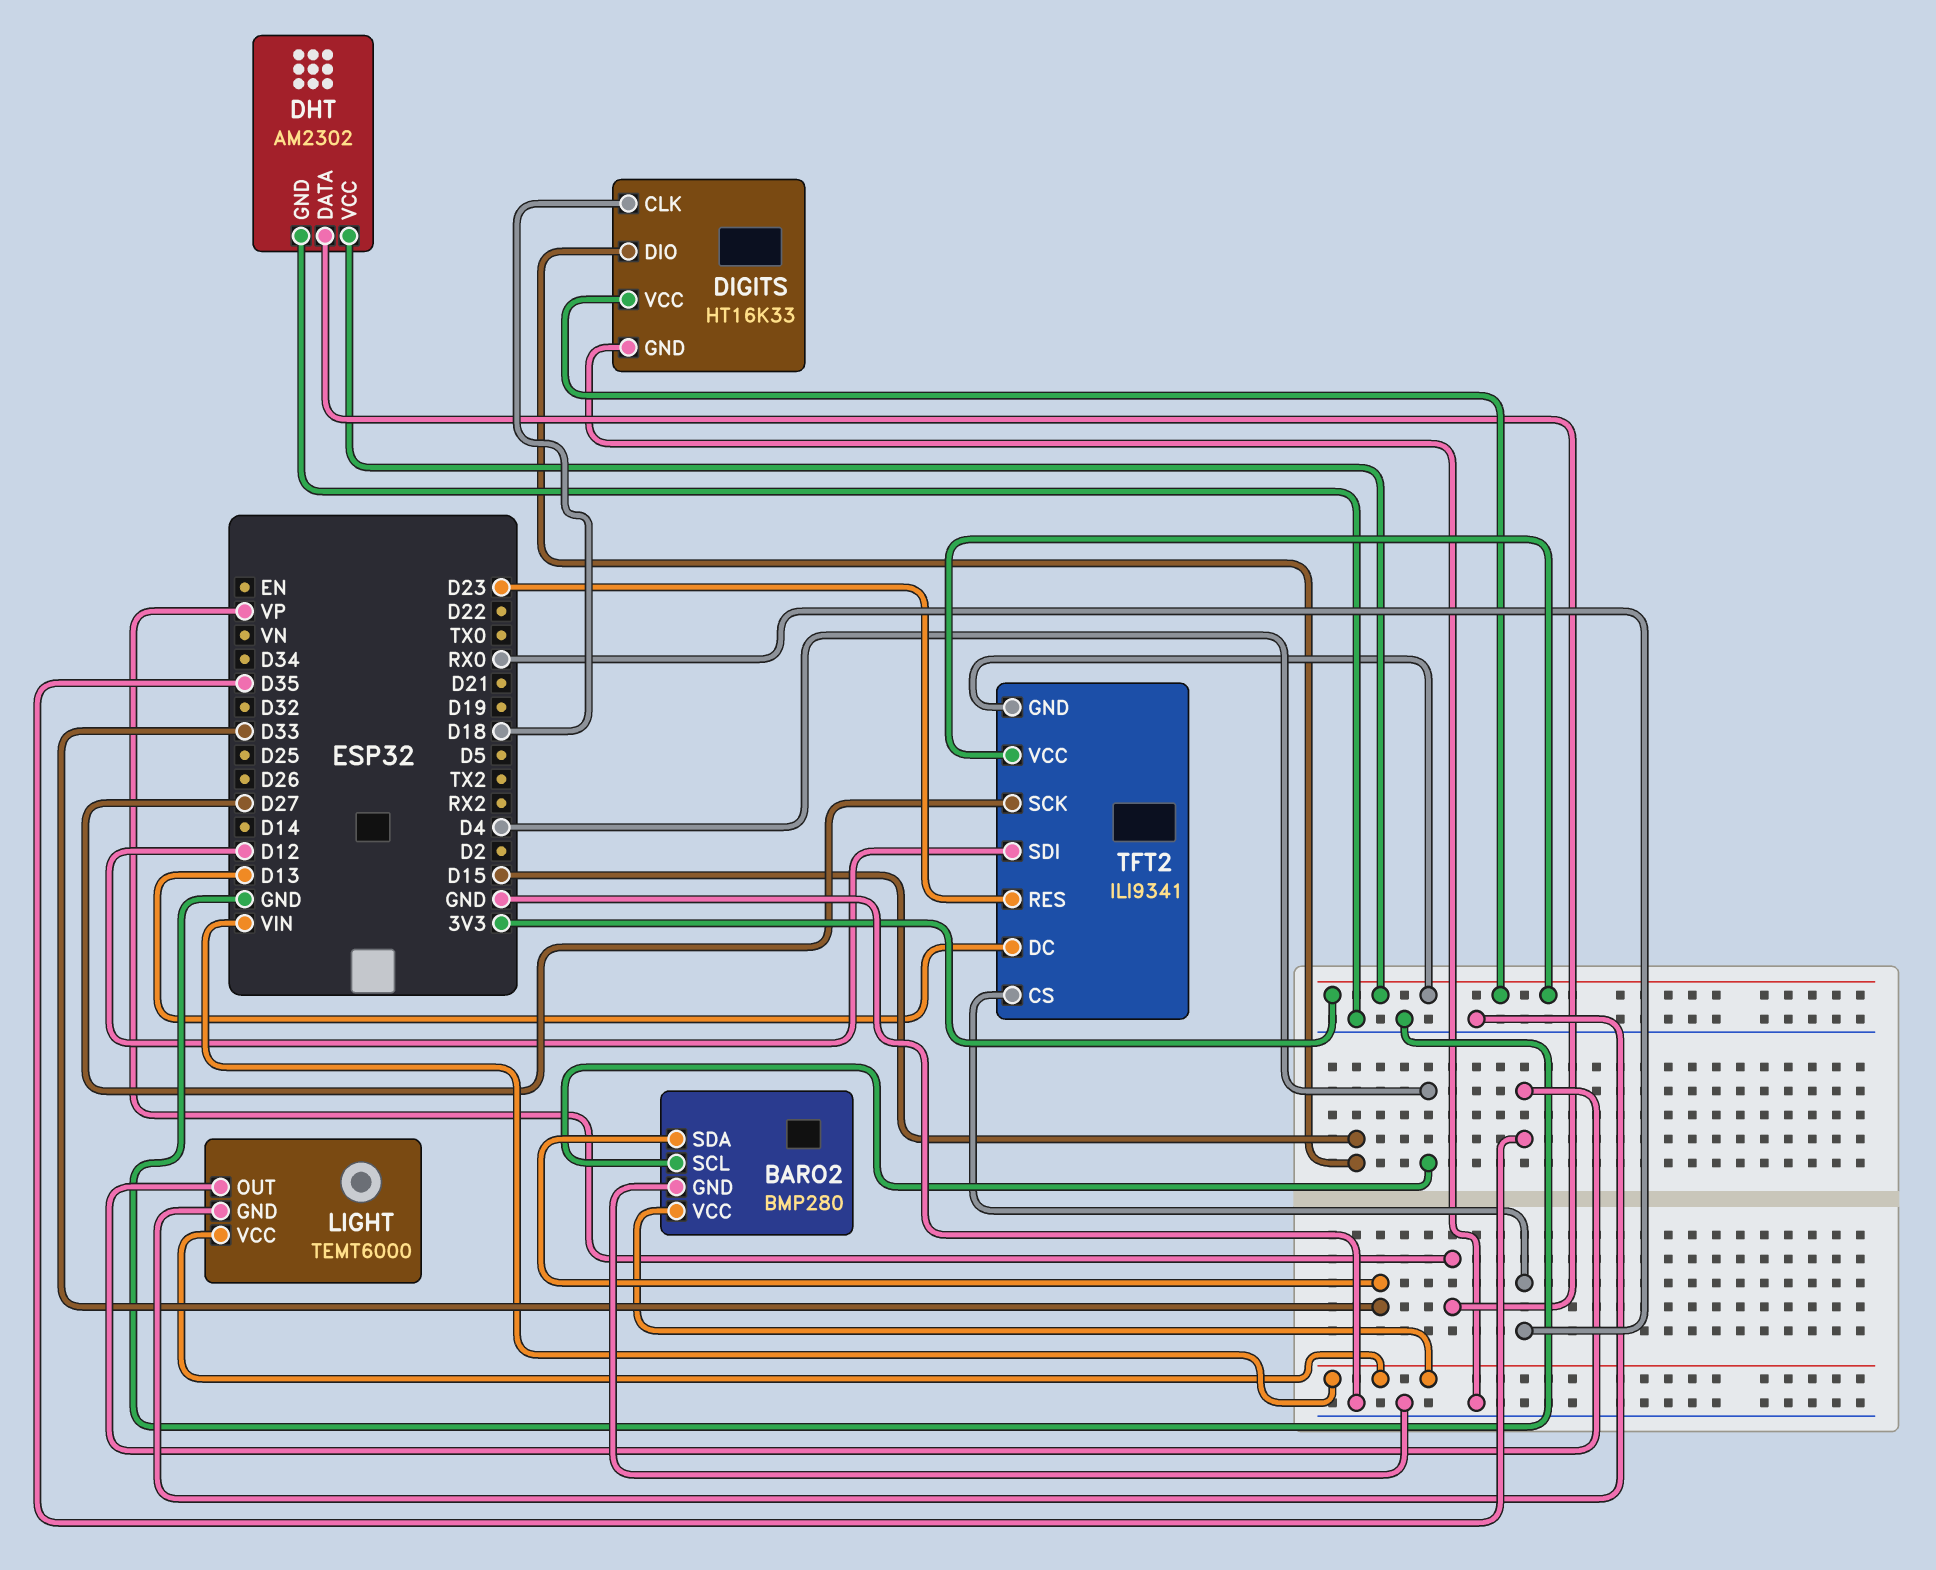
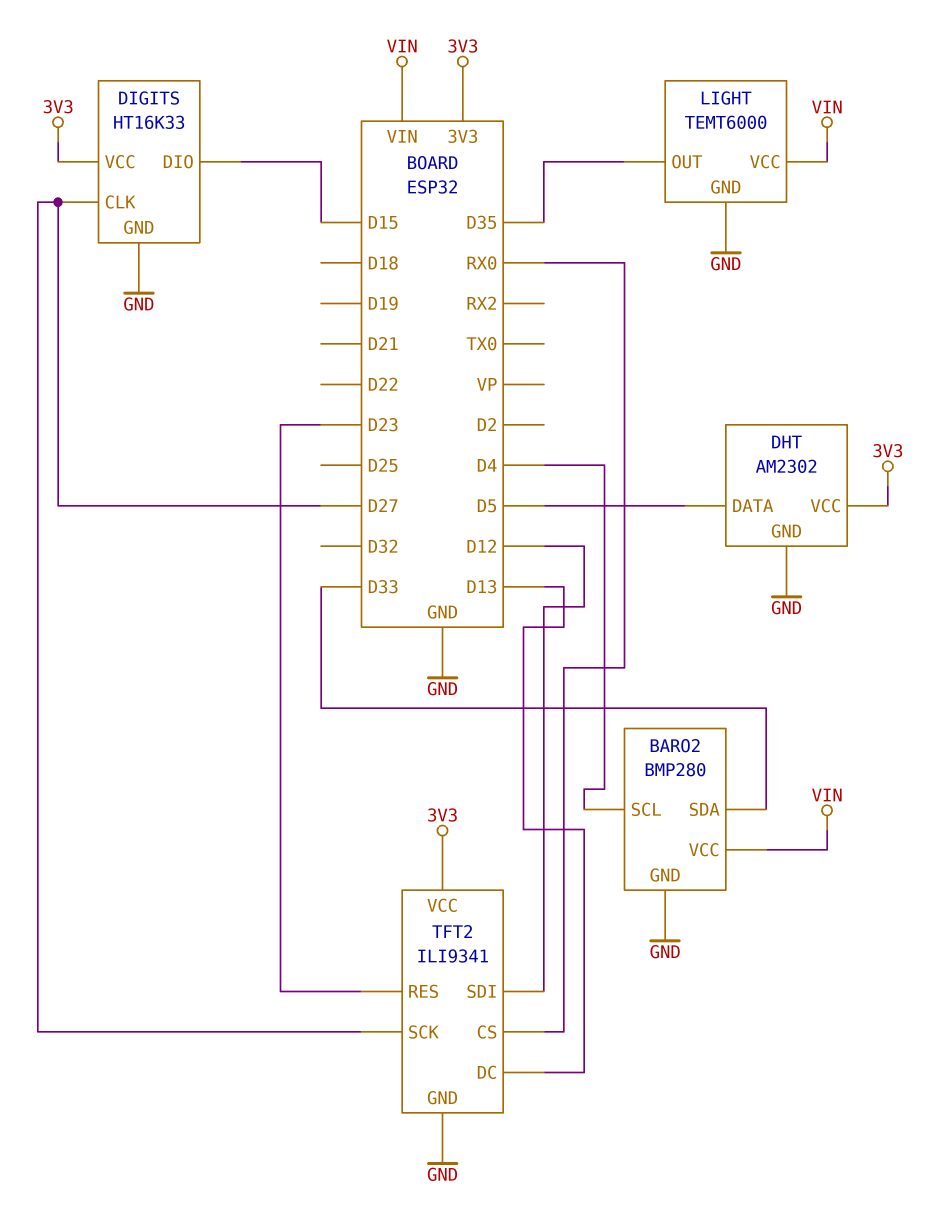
DHT pin DATA: VP -> D5
DIGITS pin CLK: D18 -> D27
TFT2 pin GND: 3V3 -> GND

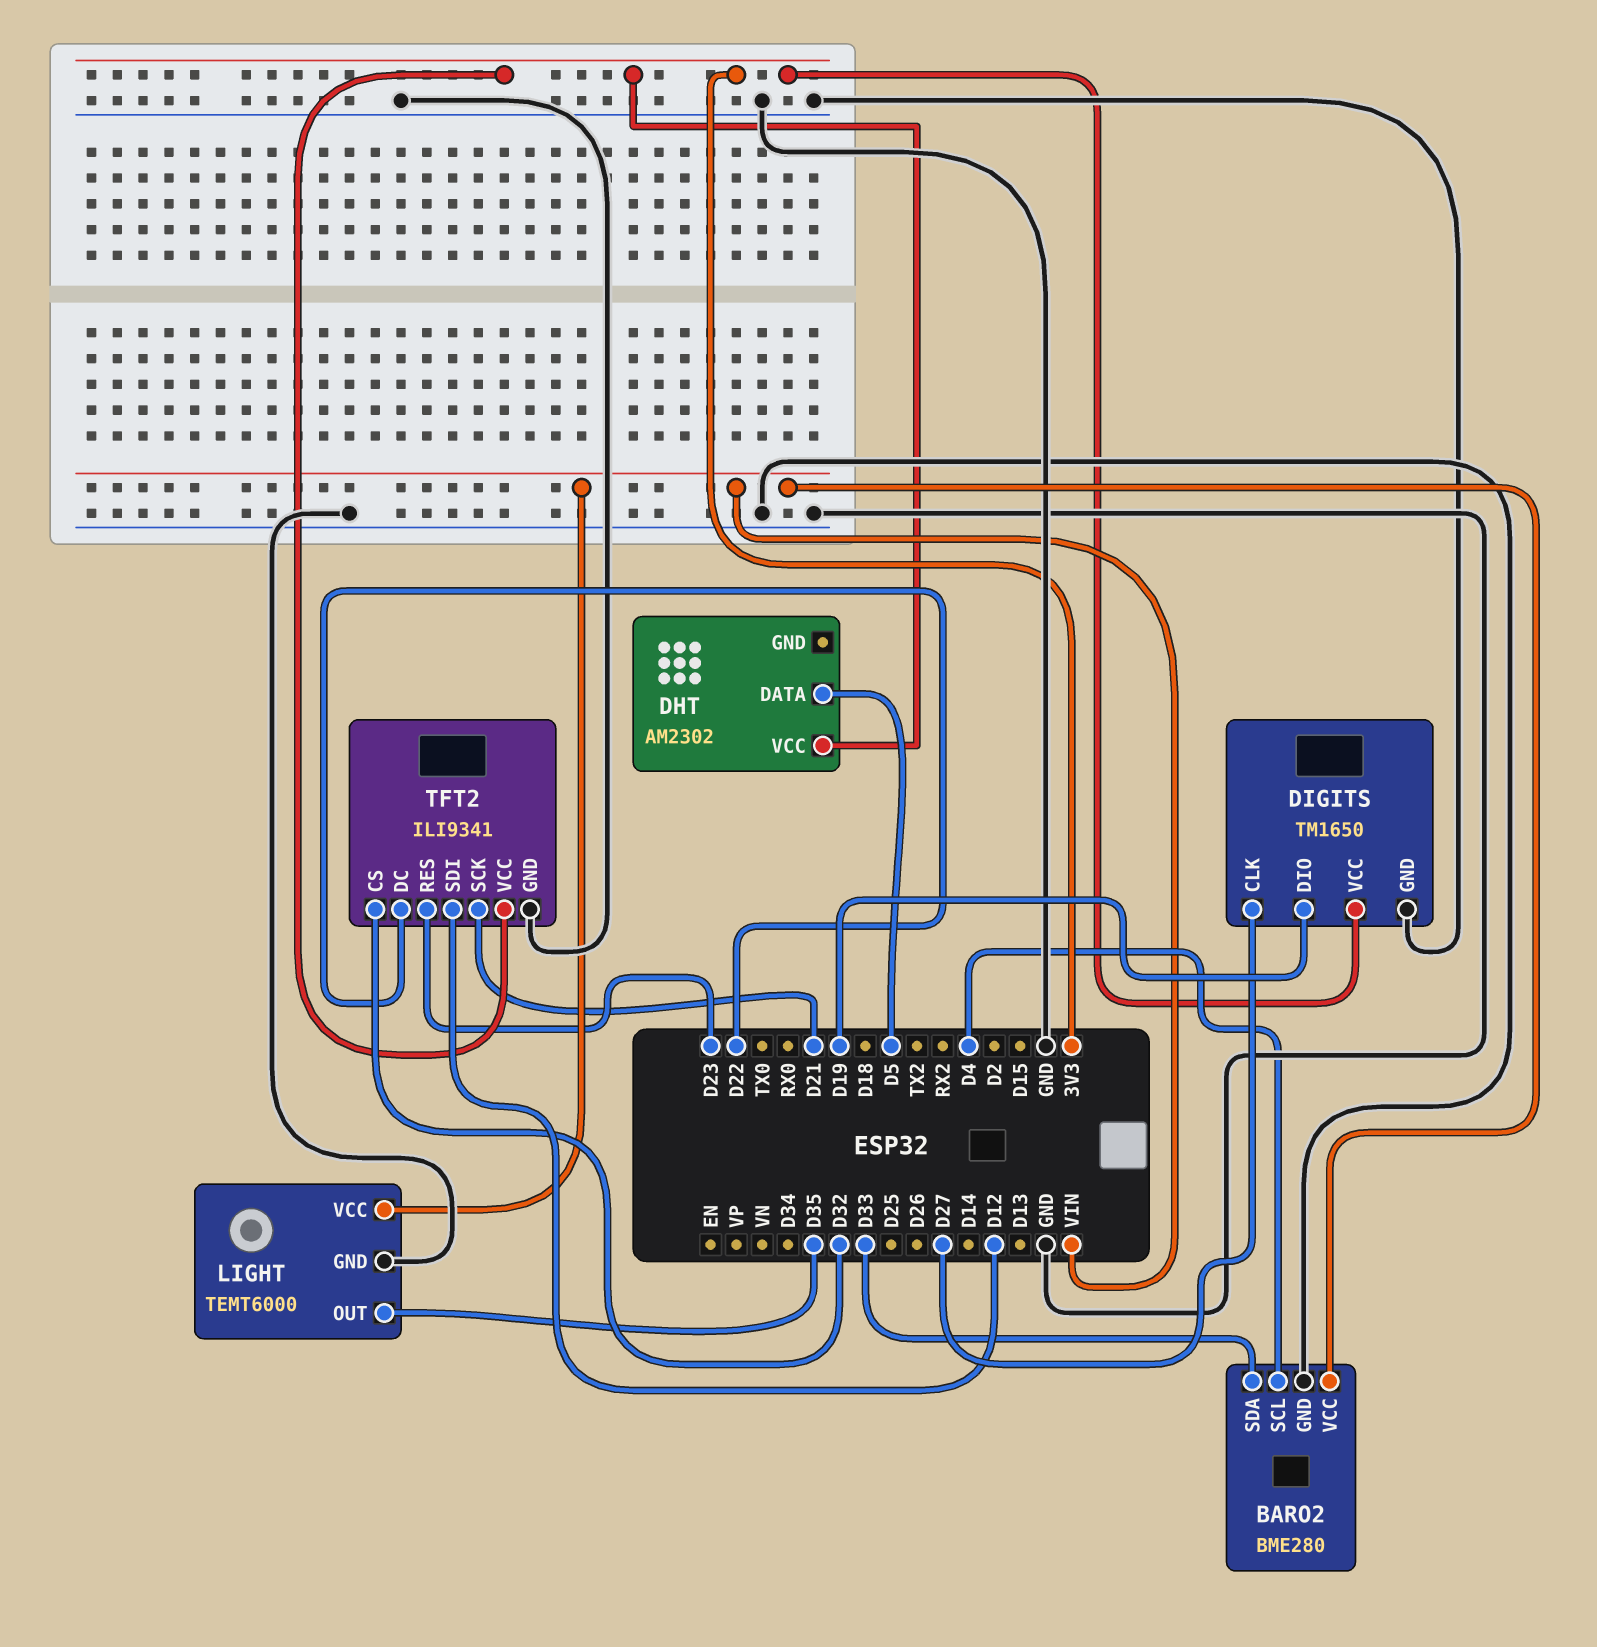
BARO2: BMP280 -> BME280
DHT pin GND: GND -> none
DIGITS: HT16K33 -> TM1650
DIGITS pin DIO: D15 -> D19
TFT2 pin CS: RX0 -> D32
TFT2 pin DC: D13 -> D22
TFT2 pin SCK: D27 -> D21

